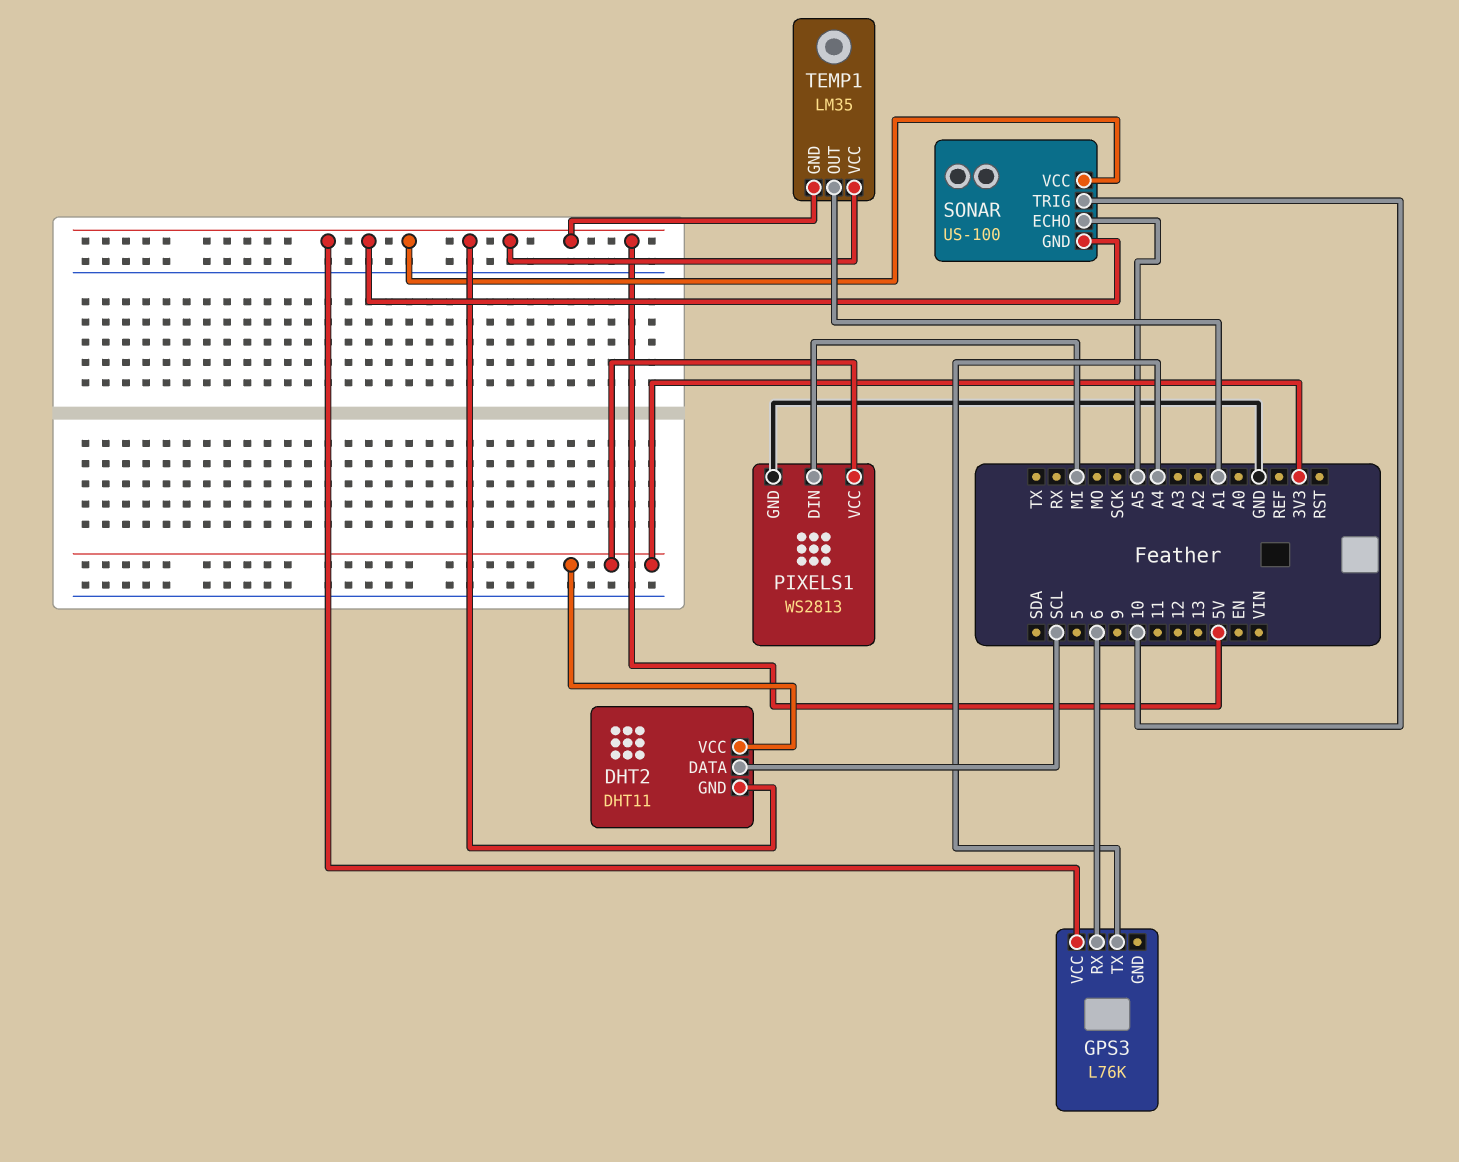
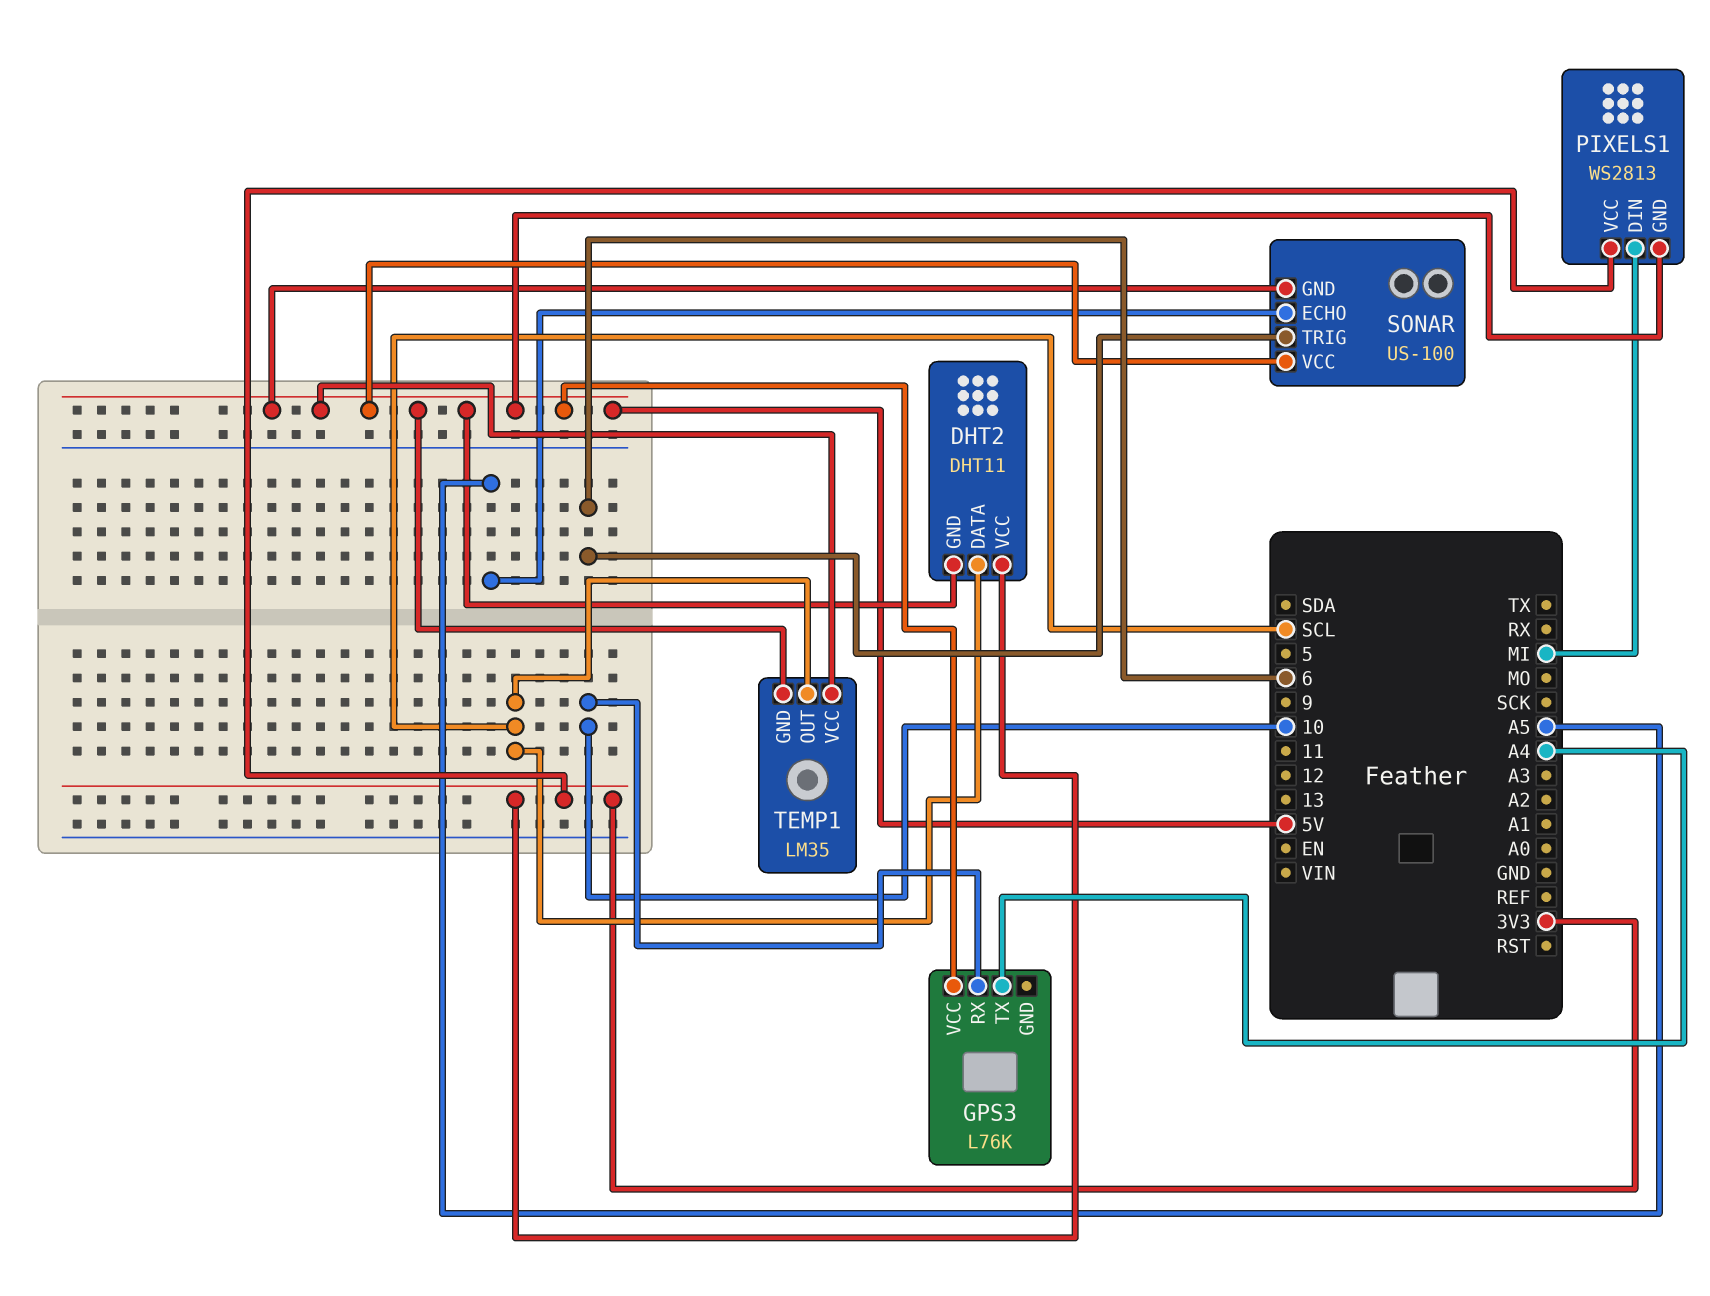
GPS3 pin RX: 6 -> 10
PIXELS1 pin GND: GND -> 5V
SONAR pin TRIG: 10 -> 6
TEMP1 pin OUT: A1 -> SCL

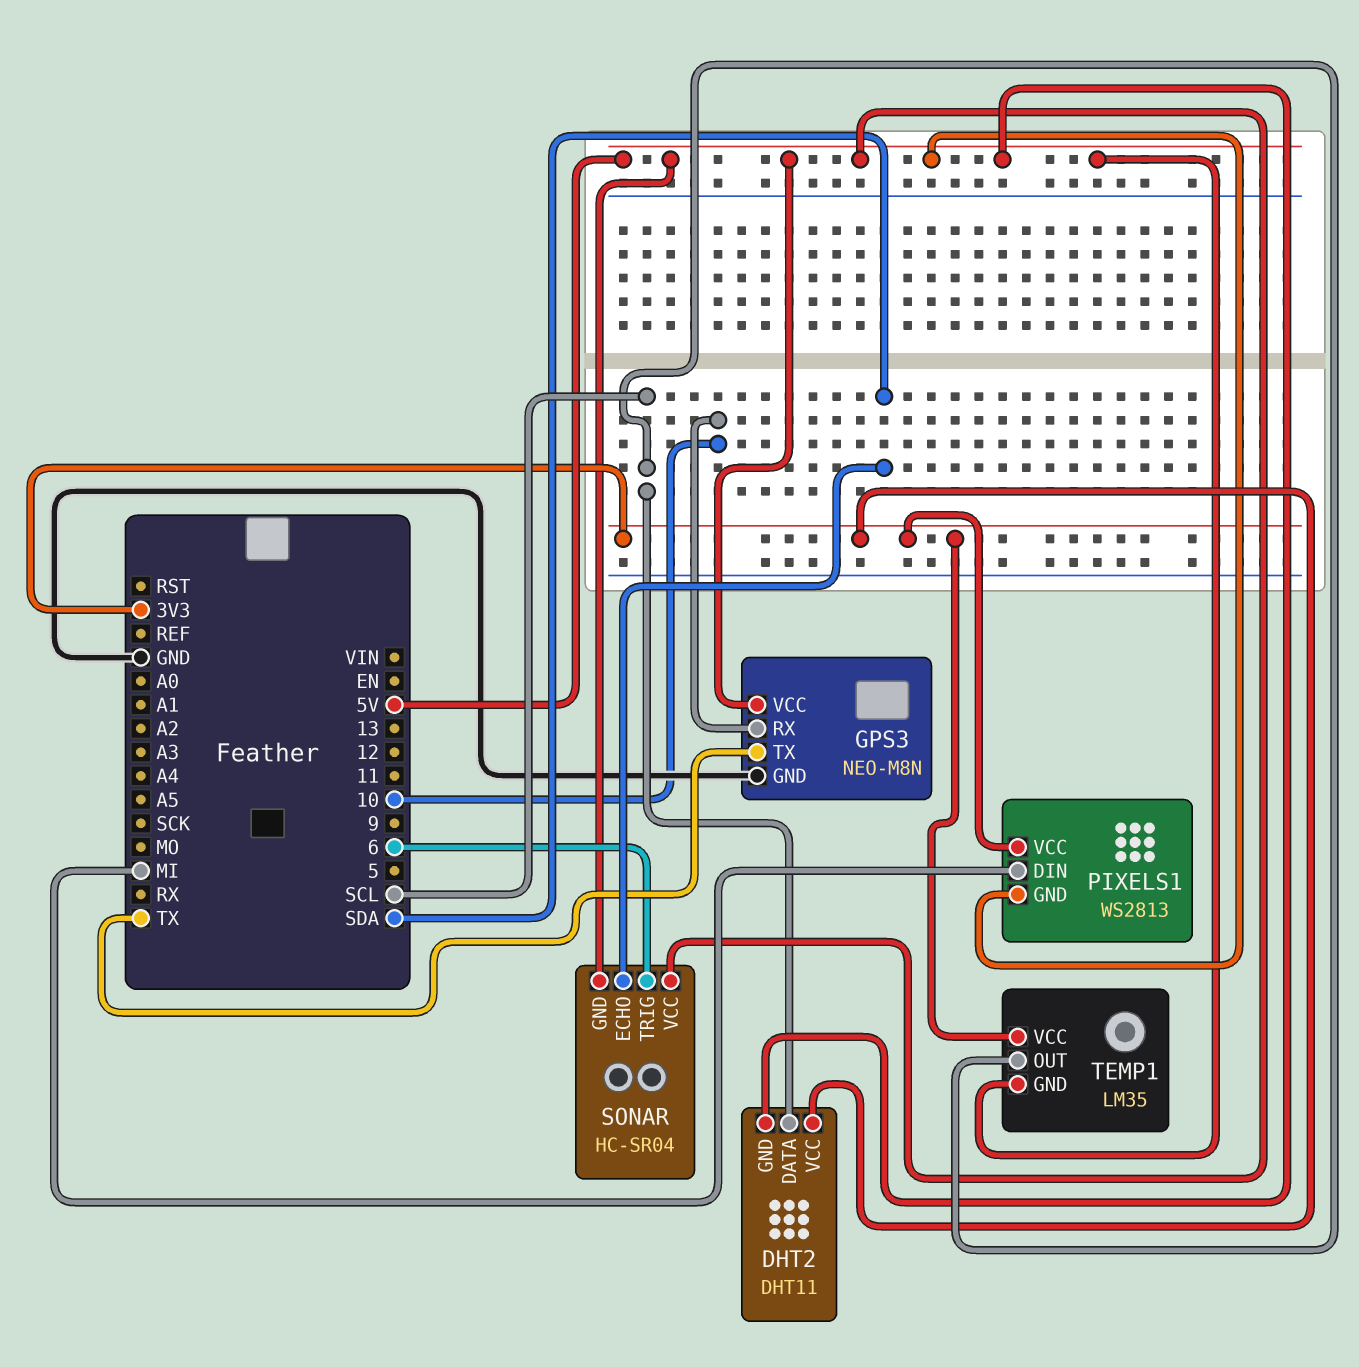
GPS3: L76K -> NEO-M8N
GPS3 pin GND: none -> GND
GPS3 pin TX: A4 -> TX
SONAR: US-100 -> HC-SR04
SONAR pin ECHO: A5 -> SDA
TEMP1 pin VCC: 5V -> 3V3

